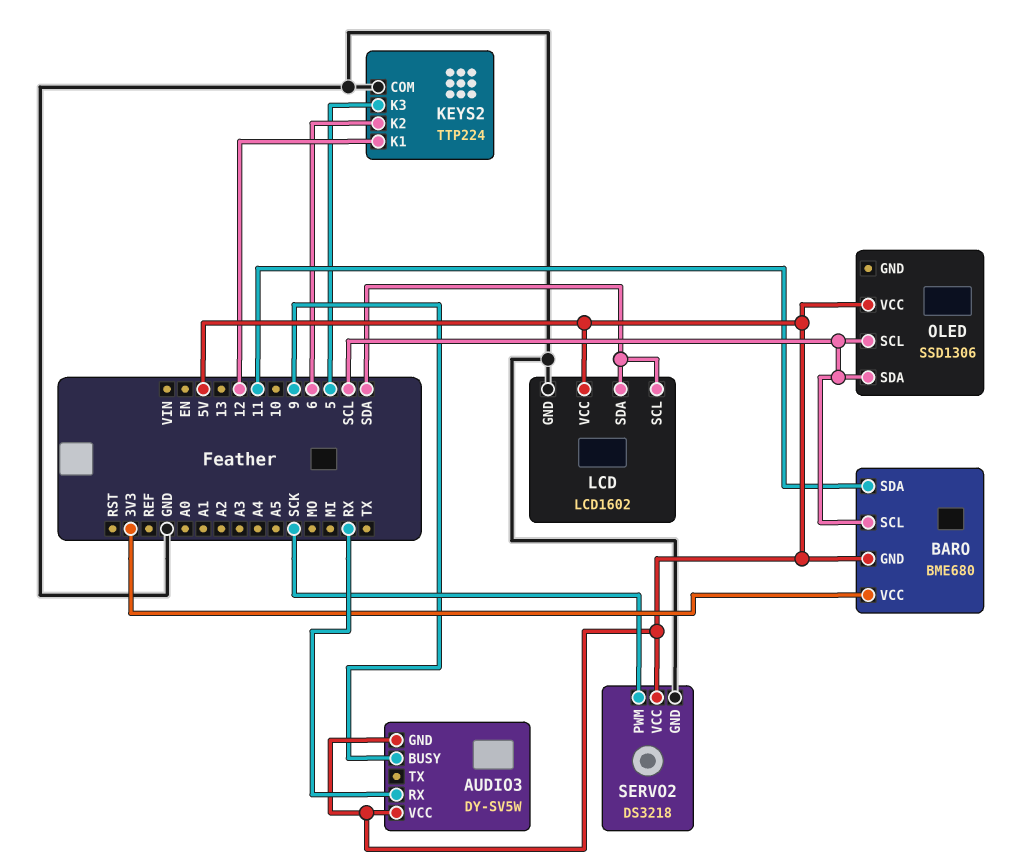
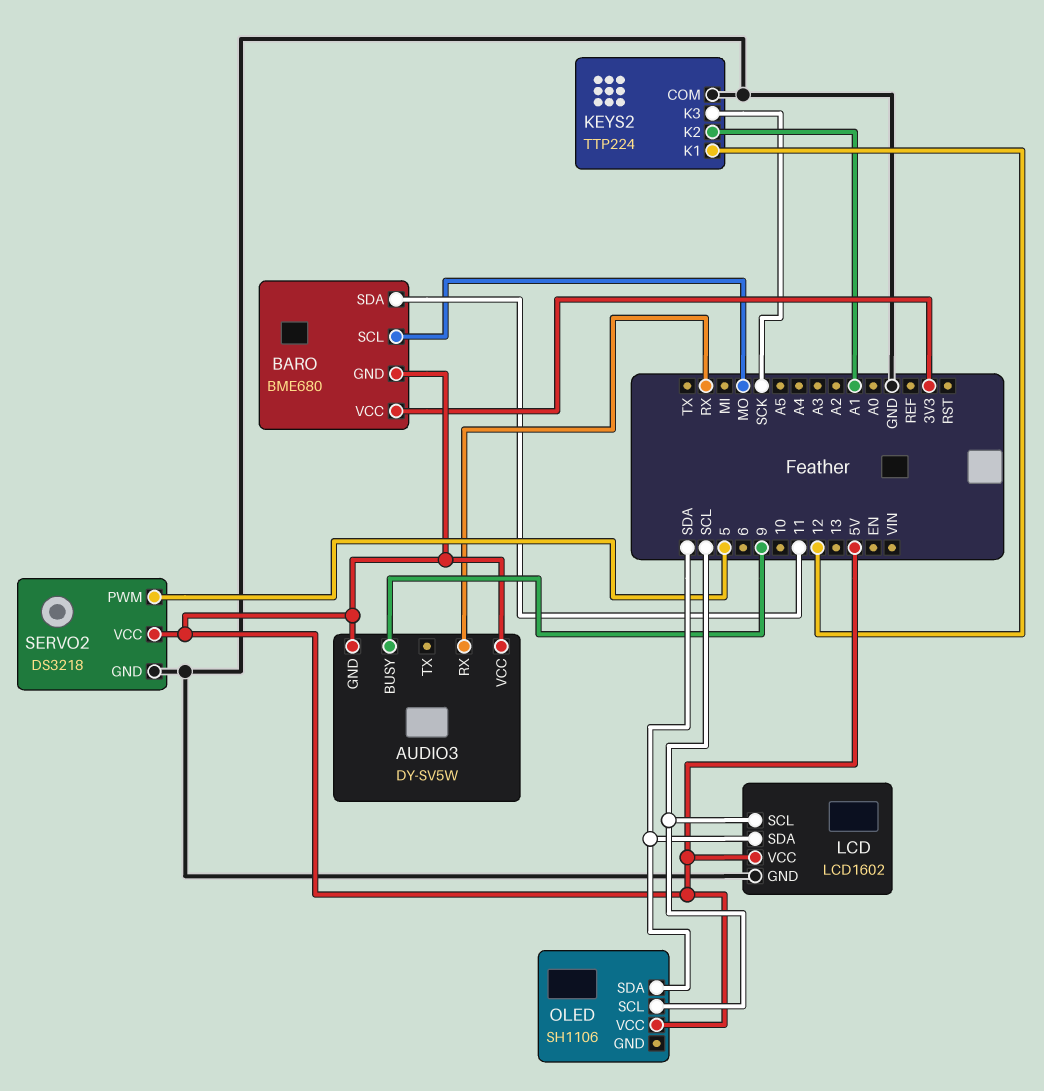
BARO pin SCL: SCL -> MO
KEYS2 pin K2: 6 -> A1
KEYS2 pin K3: 5 -> SCK
LCD pin SCL: SDA -> SCL
OLED: SSD1306 -> SH1106
OLED pin SDA: SCL -> SDA
SERVO2 pin PWM: SCK -> 5

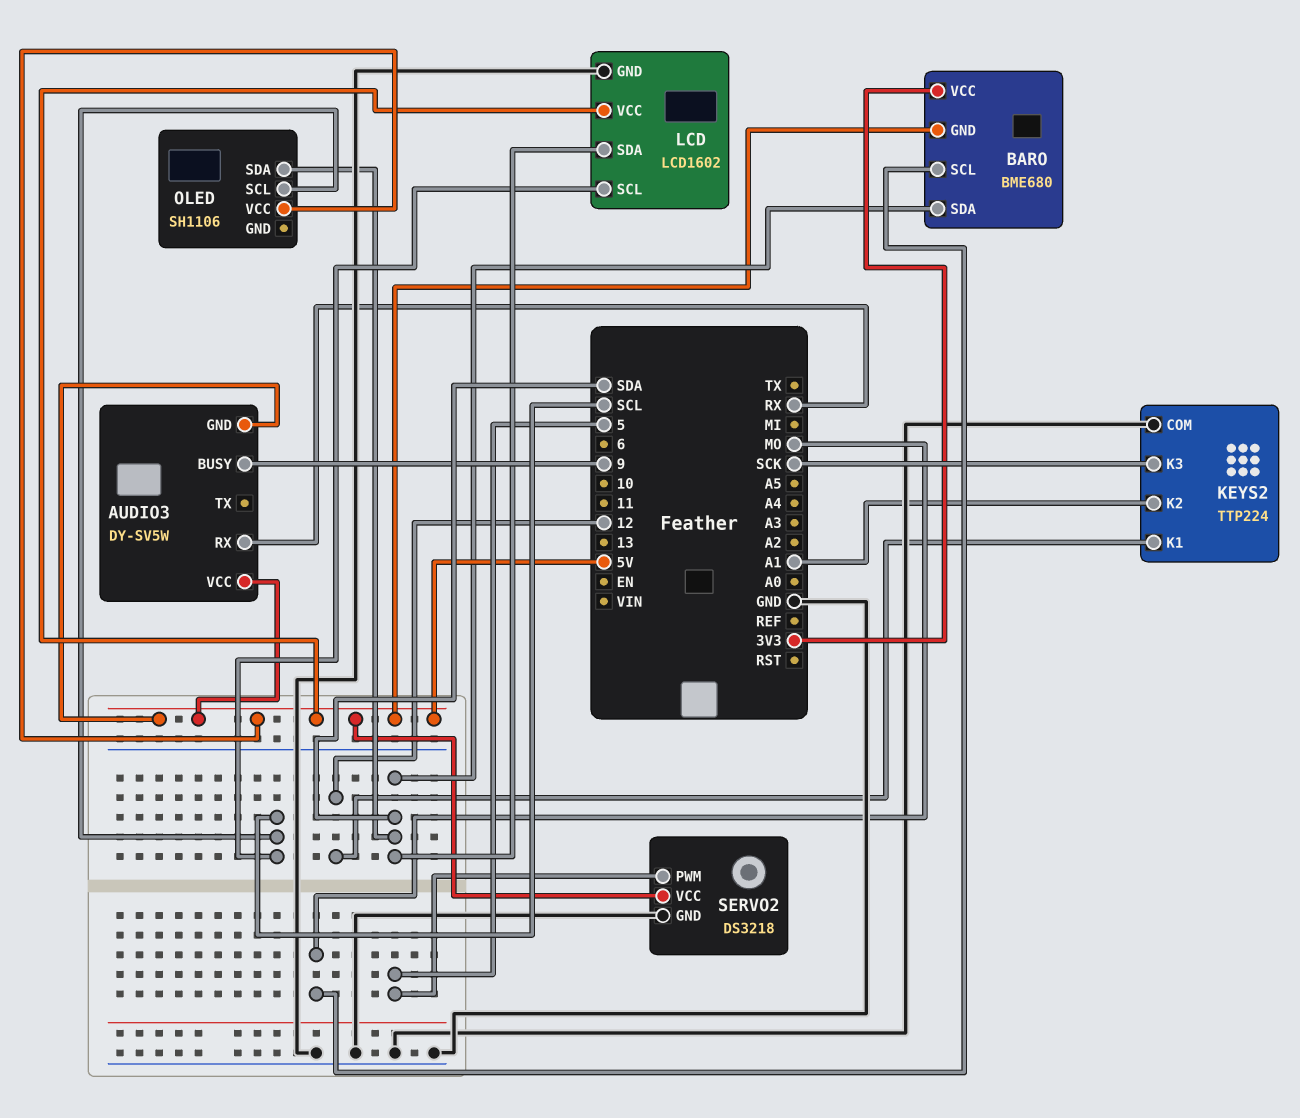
BARO pin SDA: 11 -> SDA

